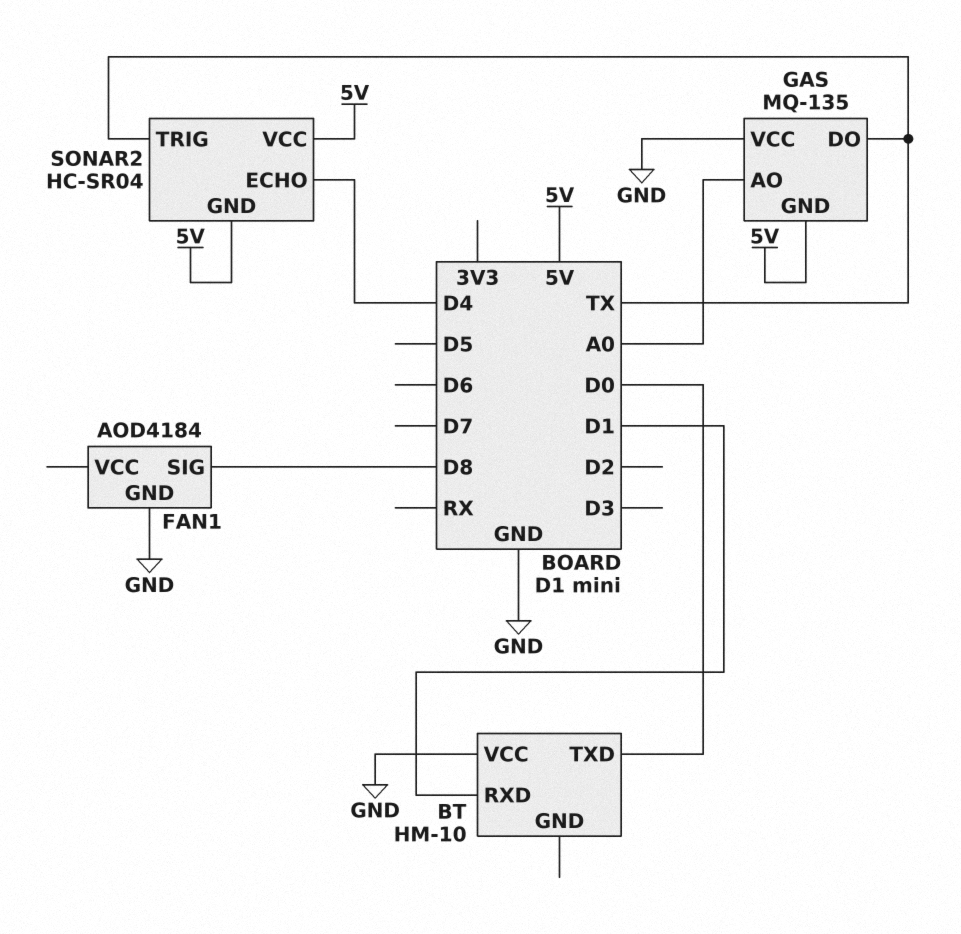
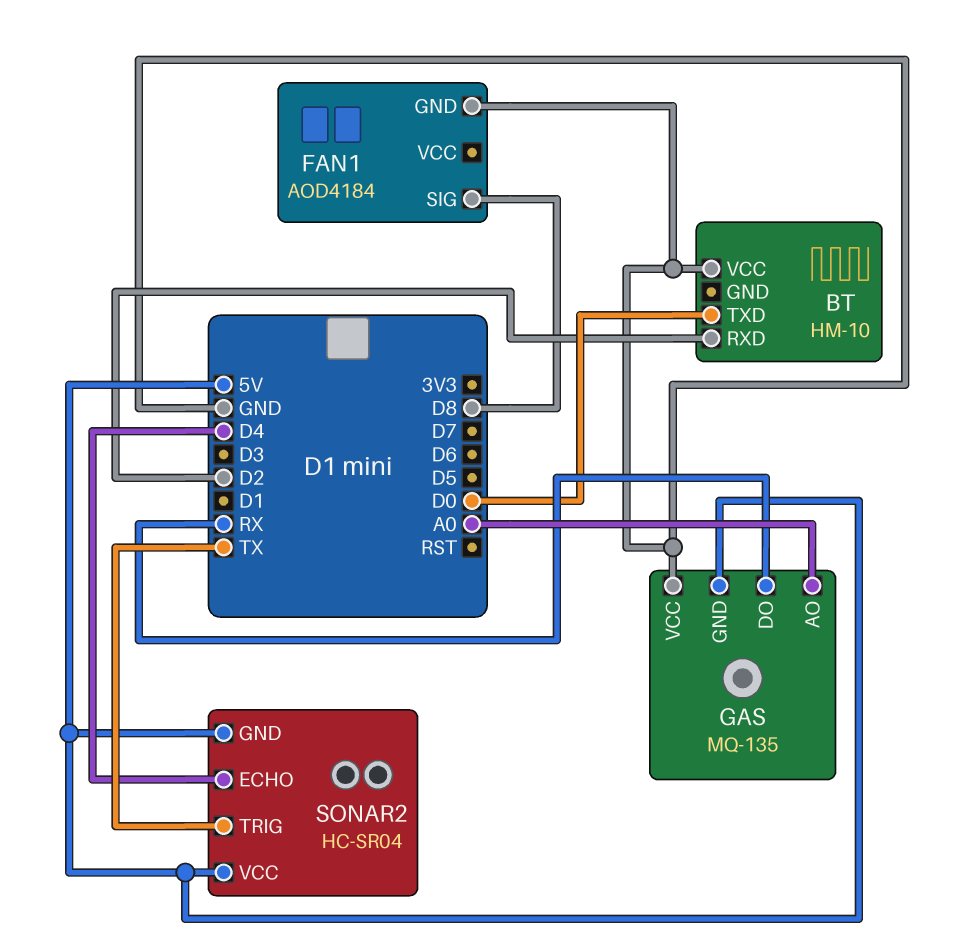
BT pin RXD: D1 -> D2
GAS pin DO: TX -> RX

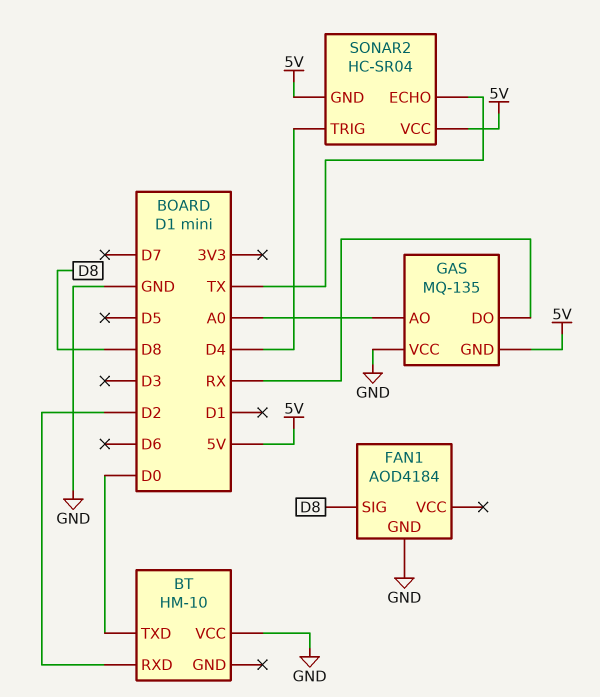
SONAR2 pin ECHO: D4 -> TX
SONAR2 pin TRIG: TX -> D4

